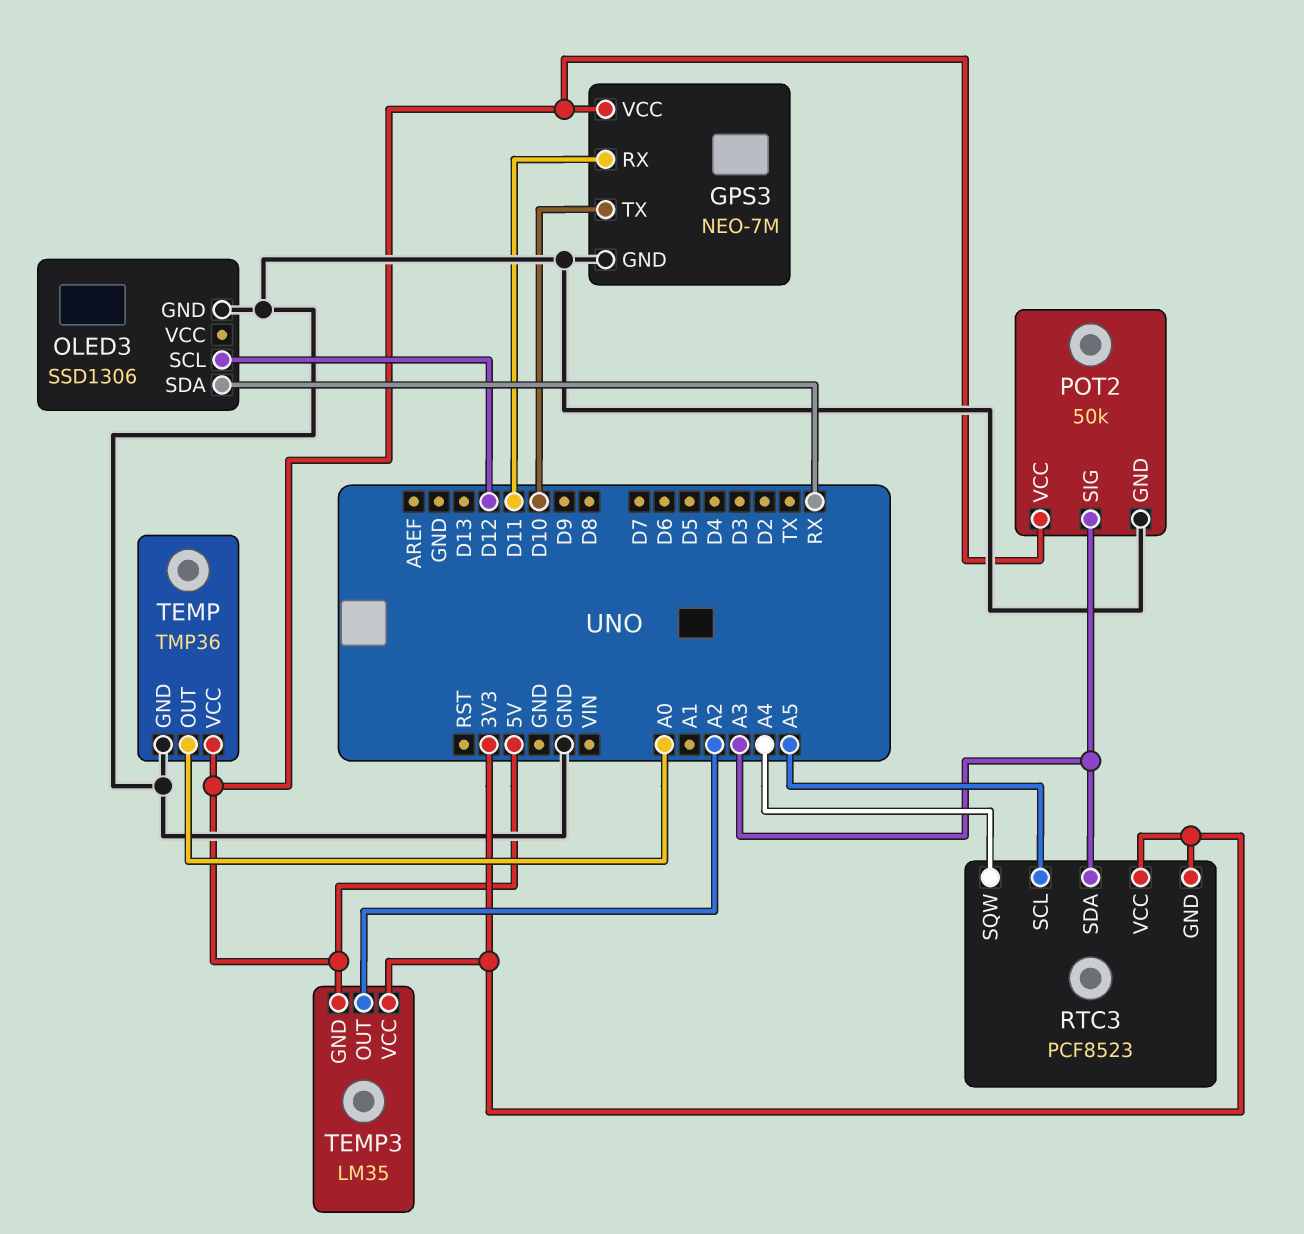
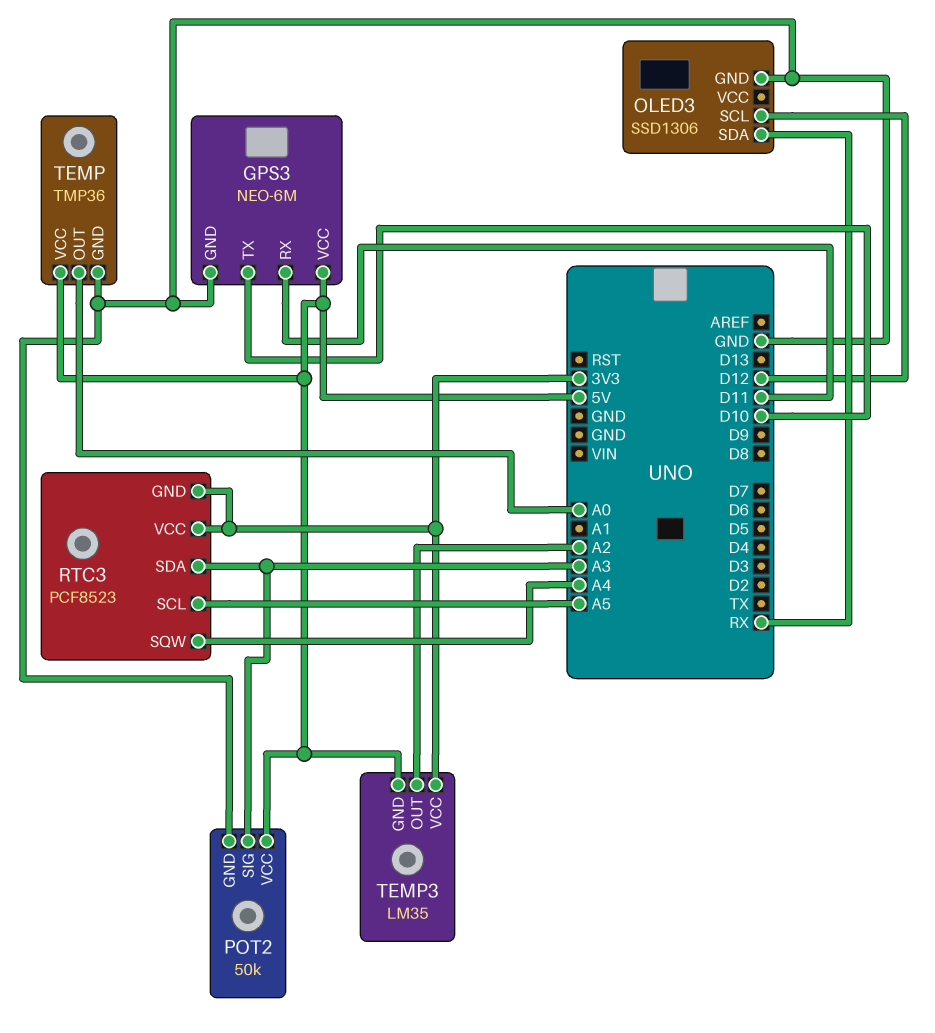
GPS3: NEO-7M -> NEO-6M

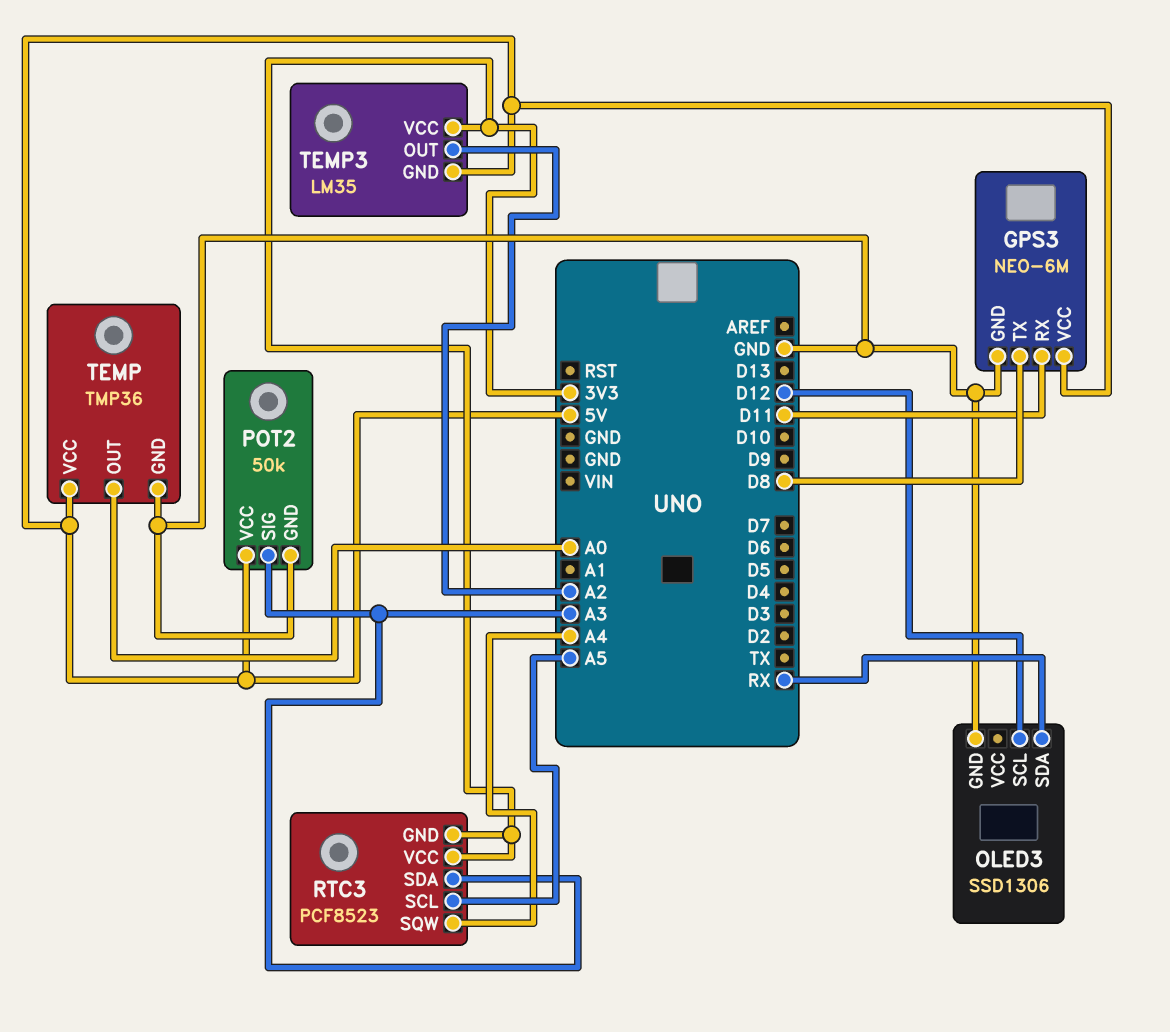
GPS3 pin TX: D10 -> D8

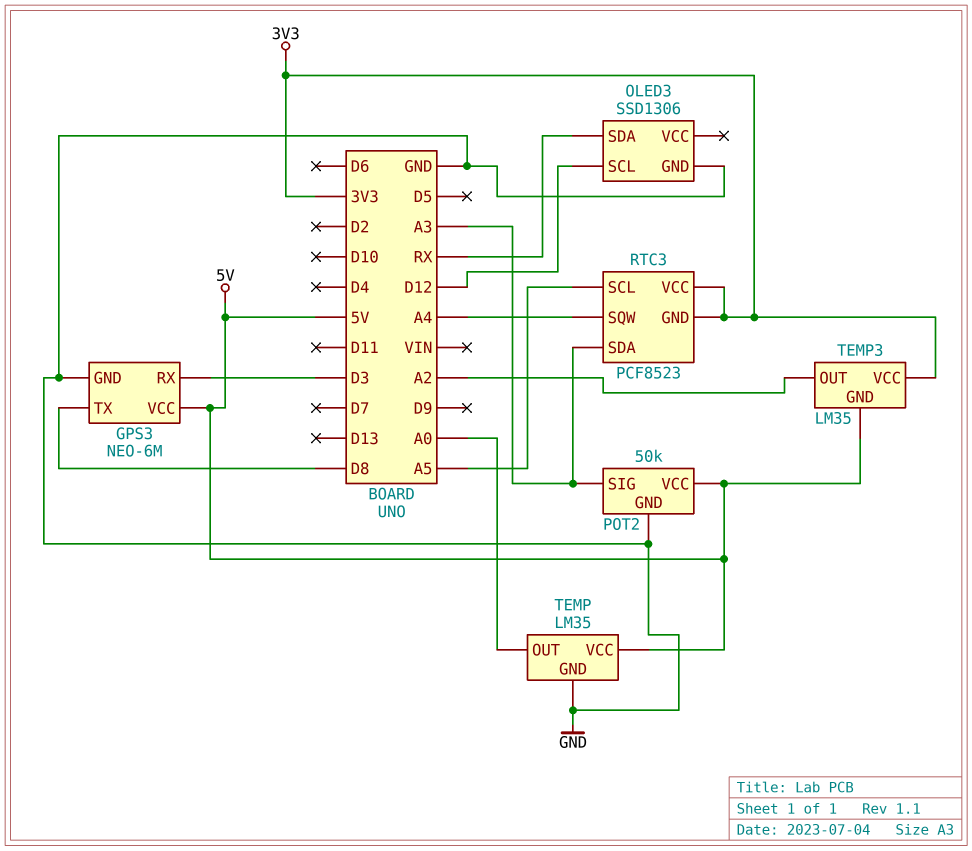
GPS3 pin RX: D11 -> D3
TEMP: TMP36 -> LM35

